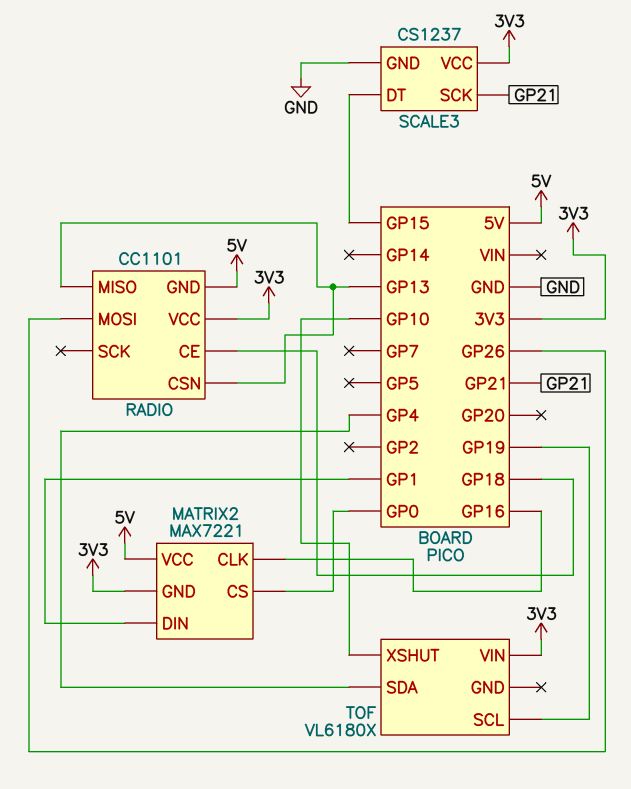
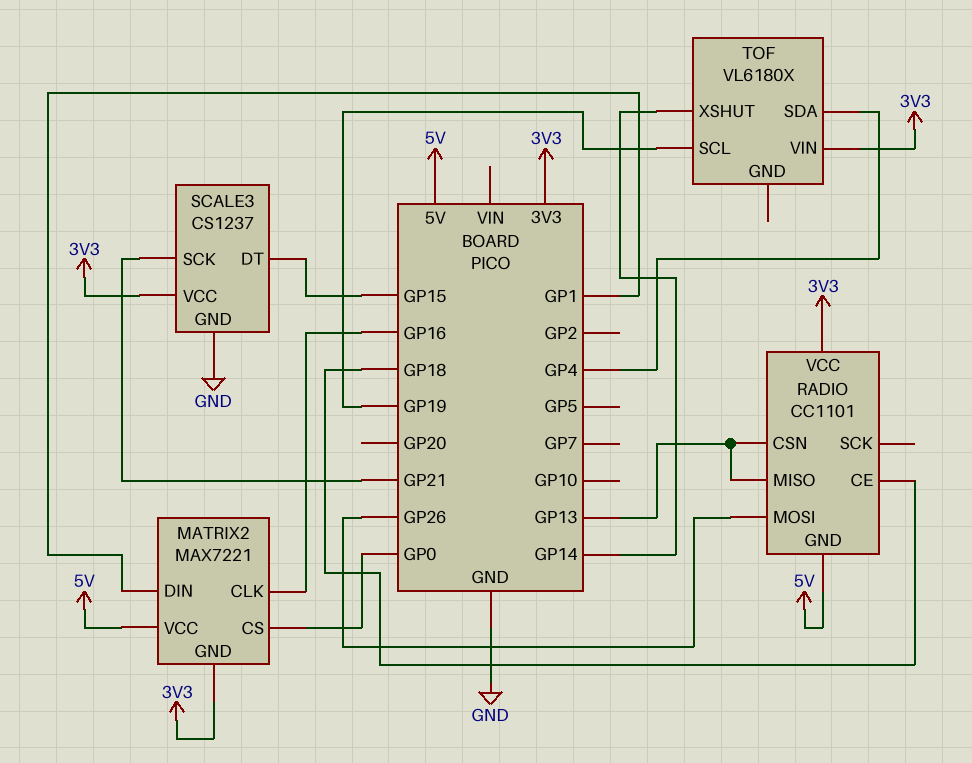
TOF pin XSHUT: GP10 -> GP14

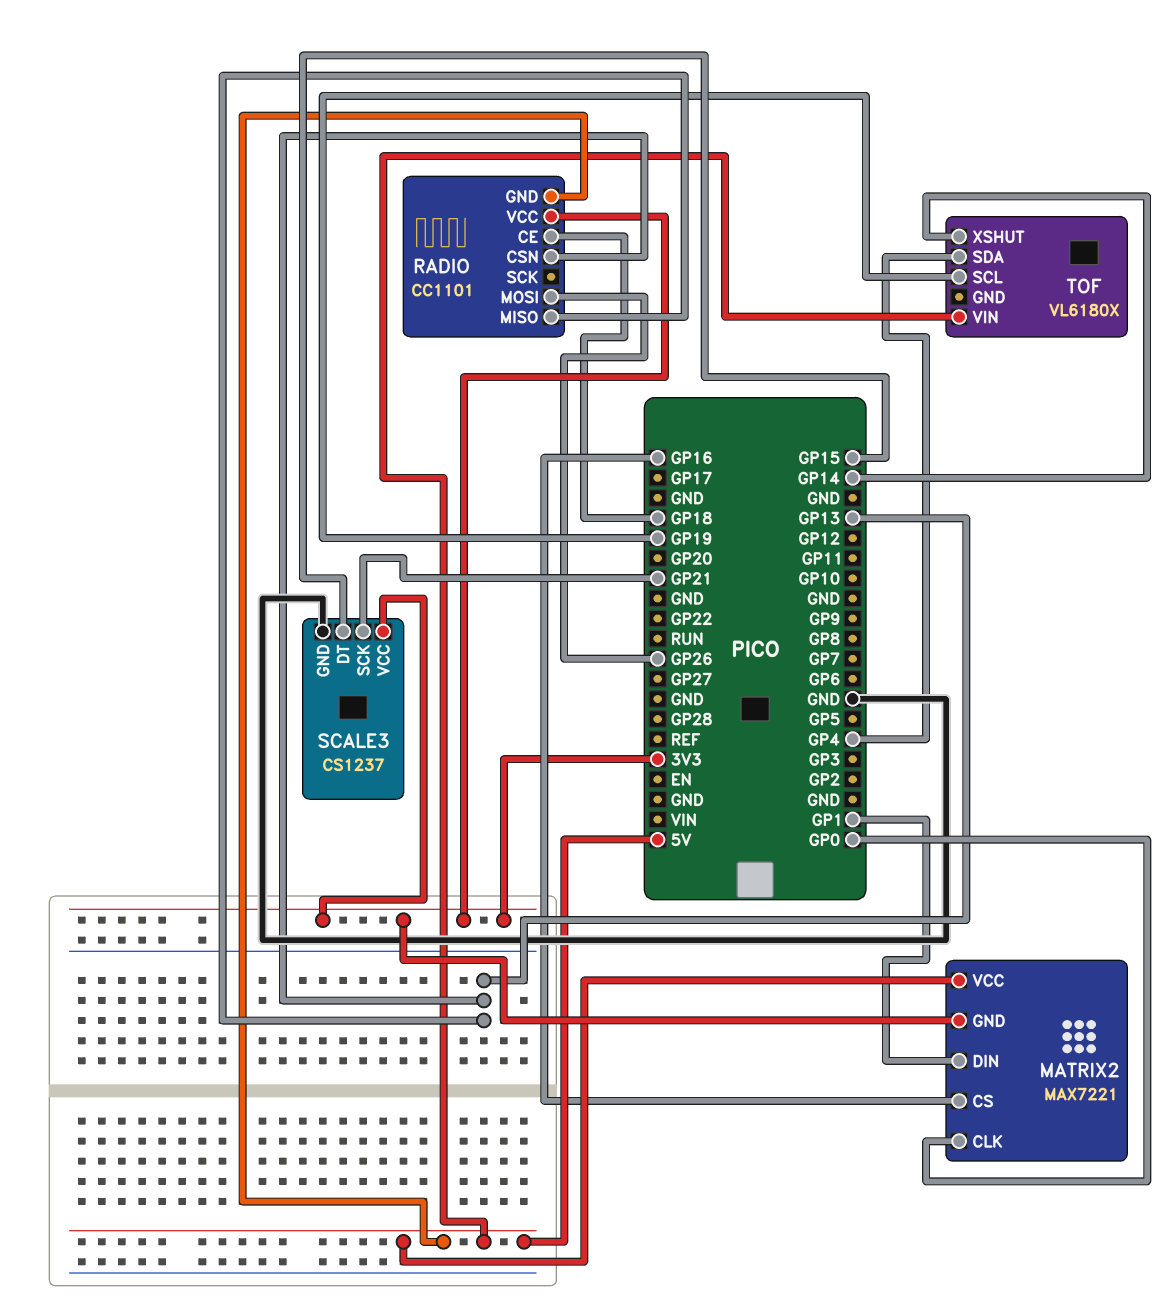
MATRIX2 pin CLK: GP16 -> GP0
MATRIX2 pin CS: GP0 -> GP16
TOF pin VIN: 3V3 -> 5V

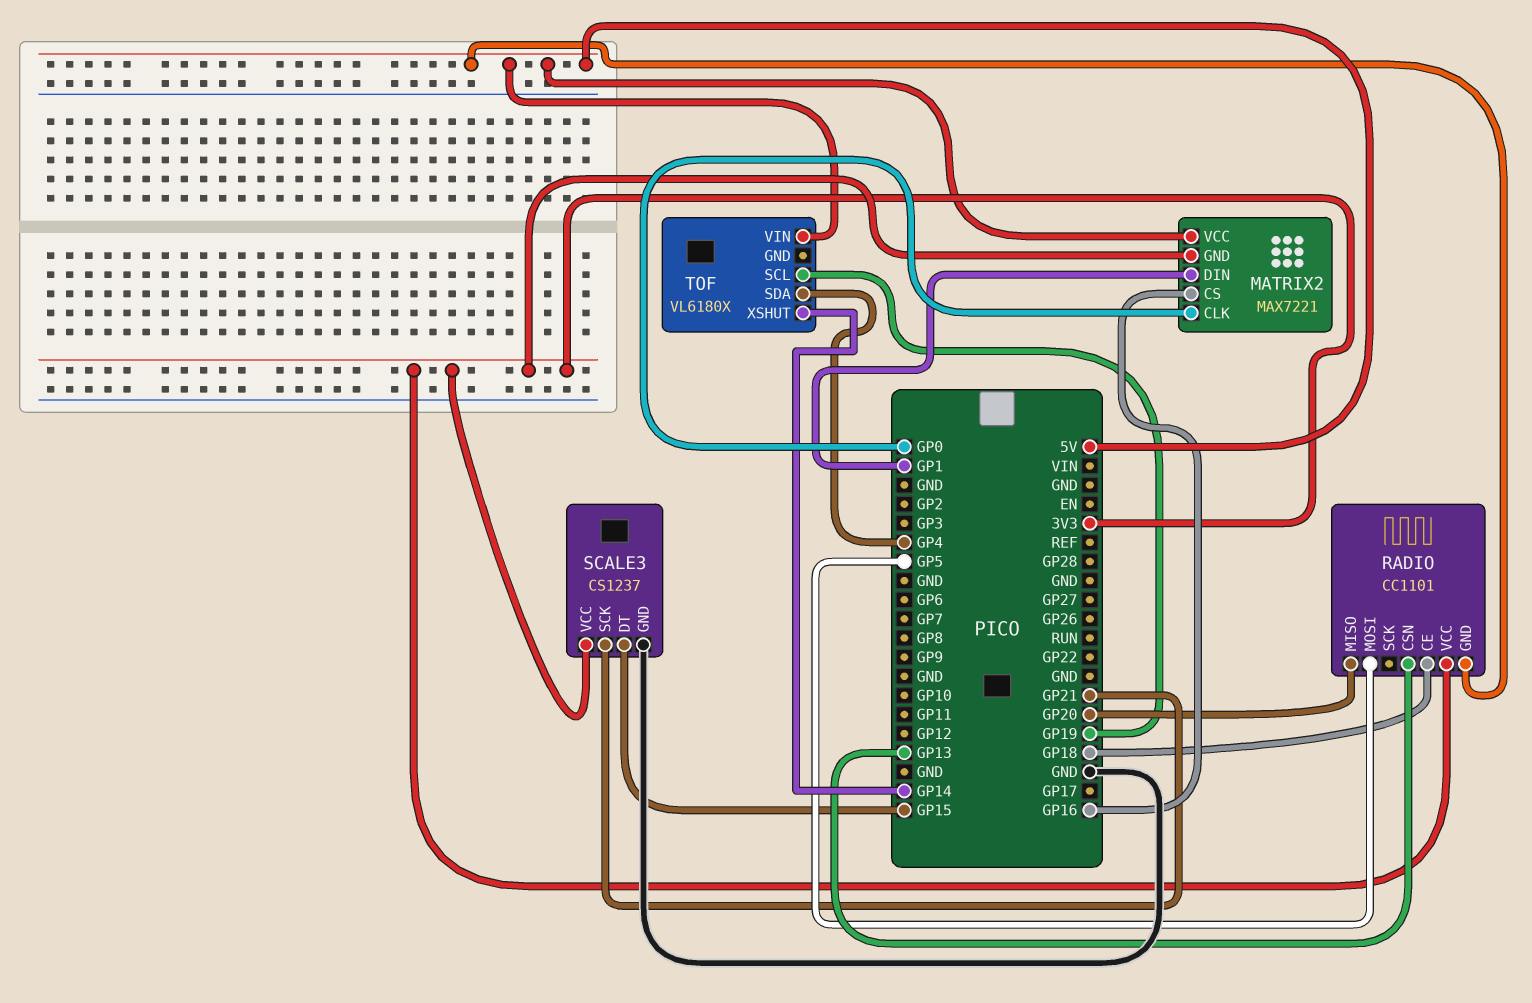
RADIO pin MISO: GP13 -> GP20
RADIO pin MOSI: GP26 -> GP5

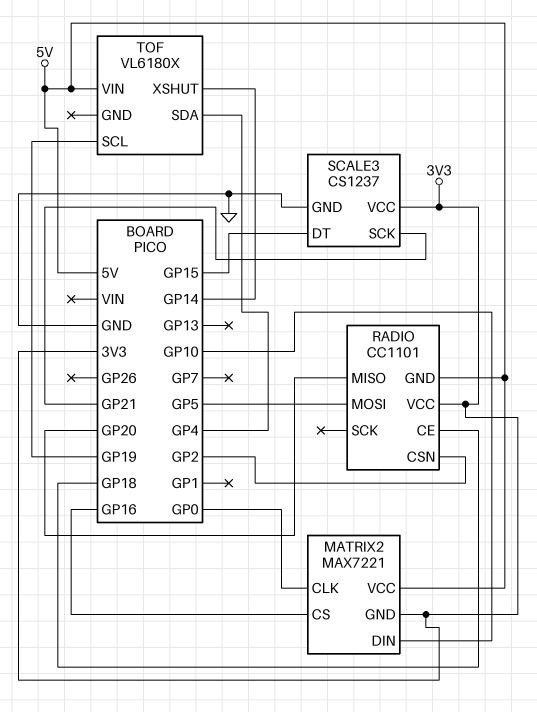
MATRIX2 pin DIN: GP1 -> GP10
RADIO pin CSN: GP13 -> GP2

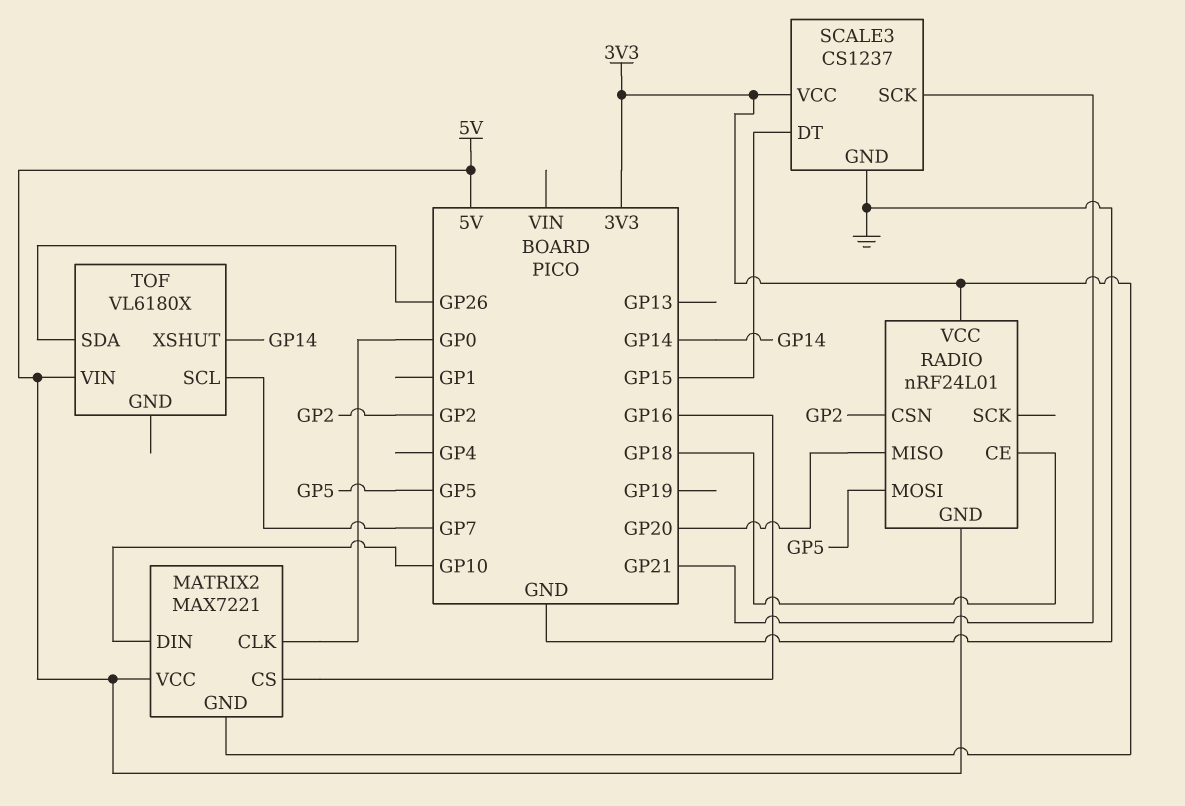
RADIO: CC1101 -> nRF24L01
TOF pin SCL: GP19 -> GP7
TOF pin SDA: GP4 -> GP26

